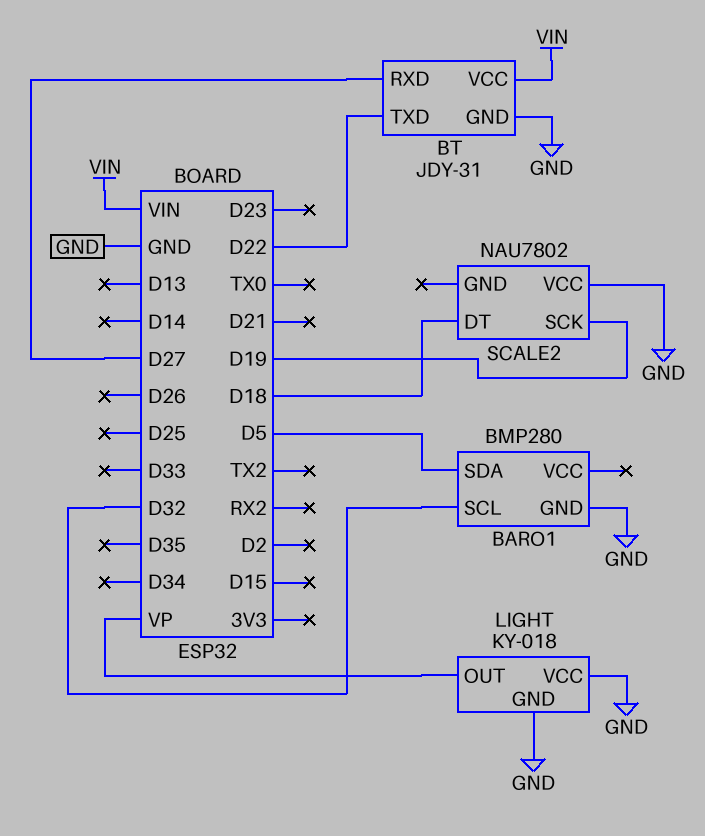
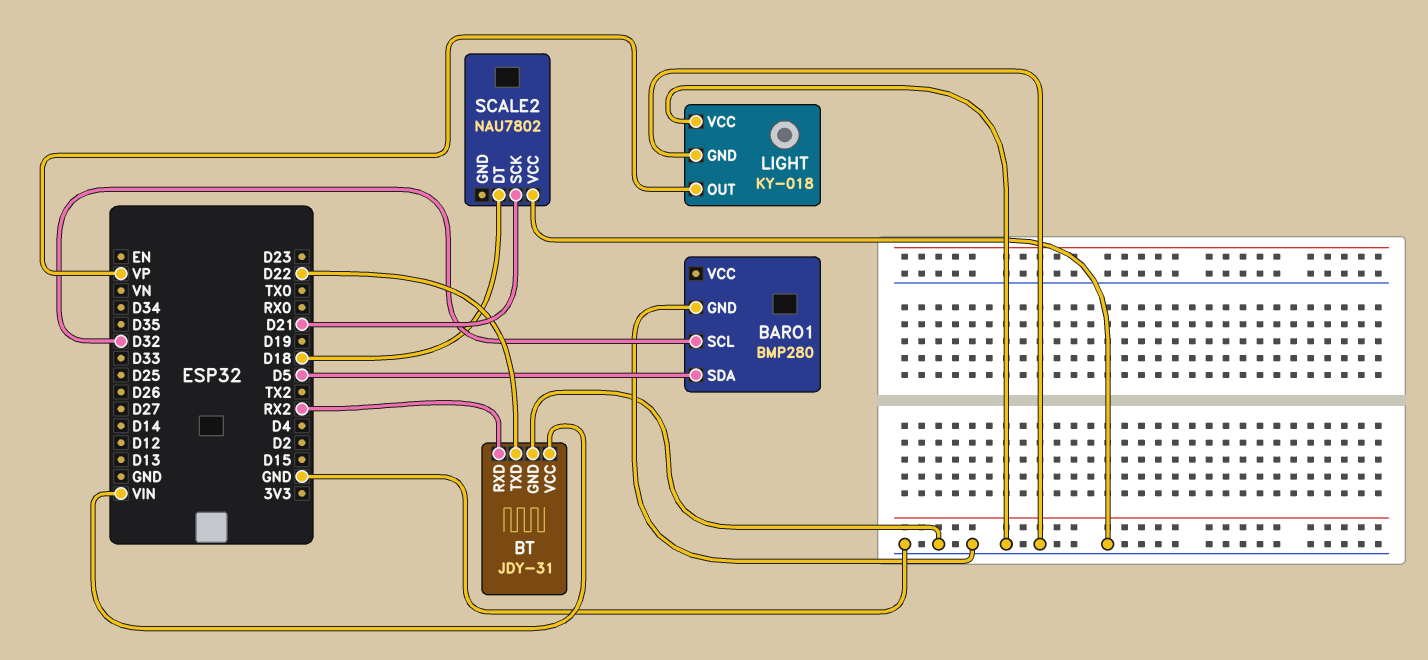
BT pin RXD: D27 -> RX2
SCALE2 pin SCK: D19 -> D21

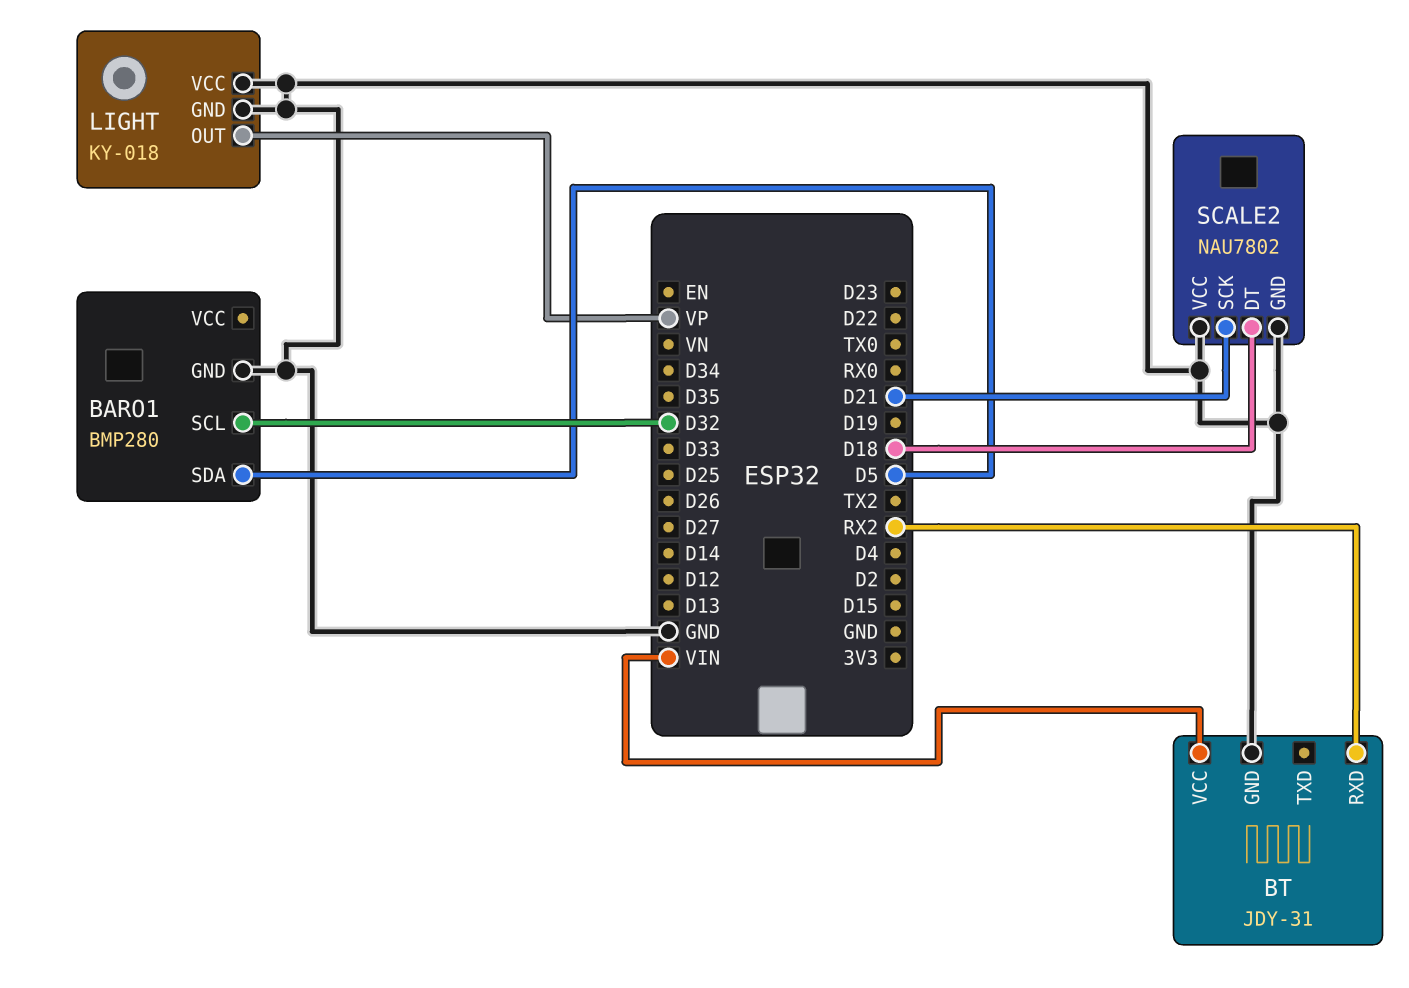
BT pin TXD: D22 -> none
SCALE2 pin GND: none -> GND

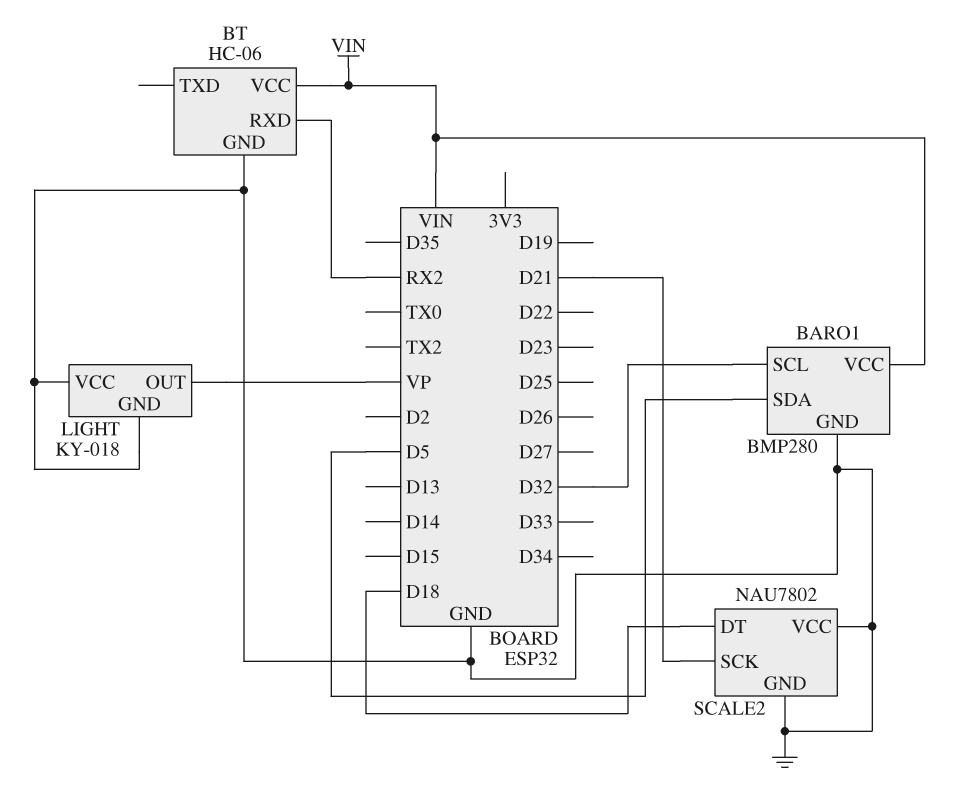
BARO1 pin VCC: none -> VIN
BT: JDY-31 -> HC-06

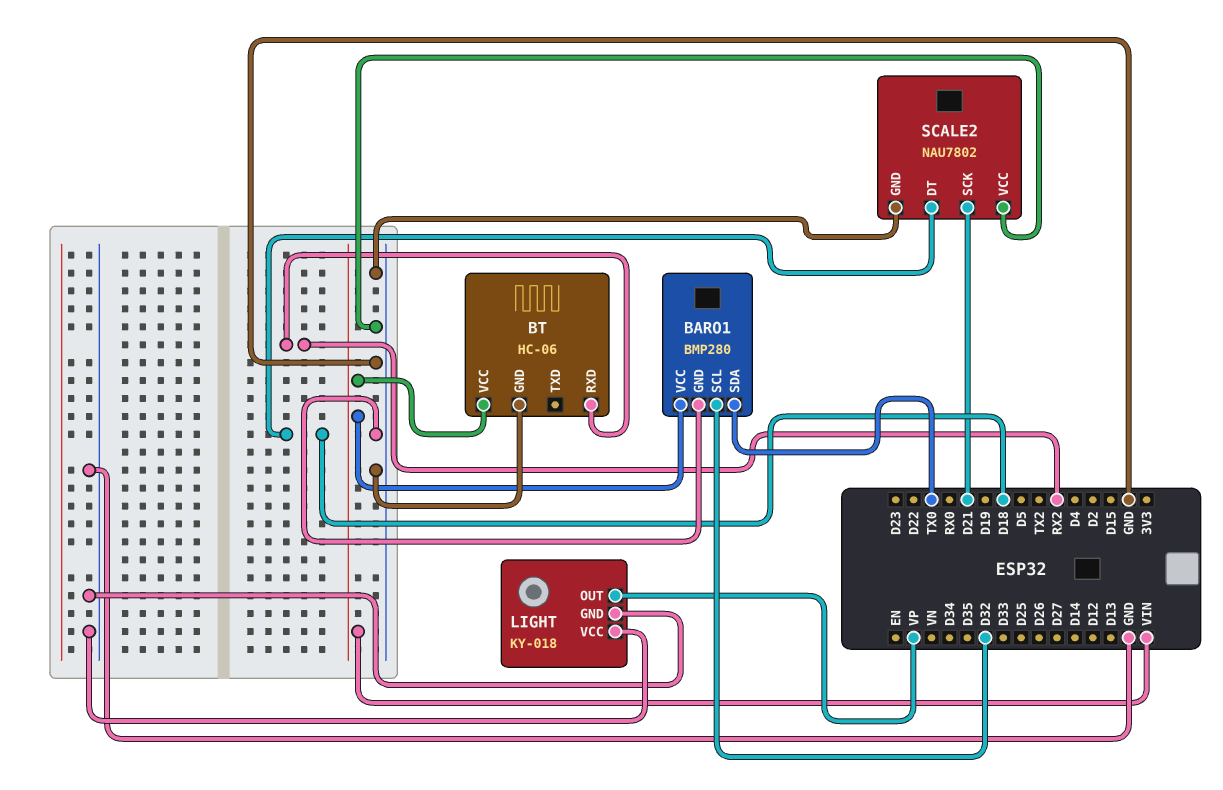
BARO1 pin SDA: D5 -> TX0

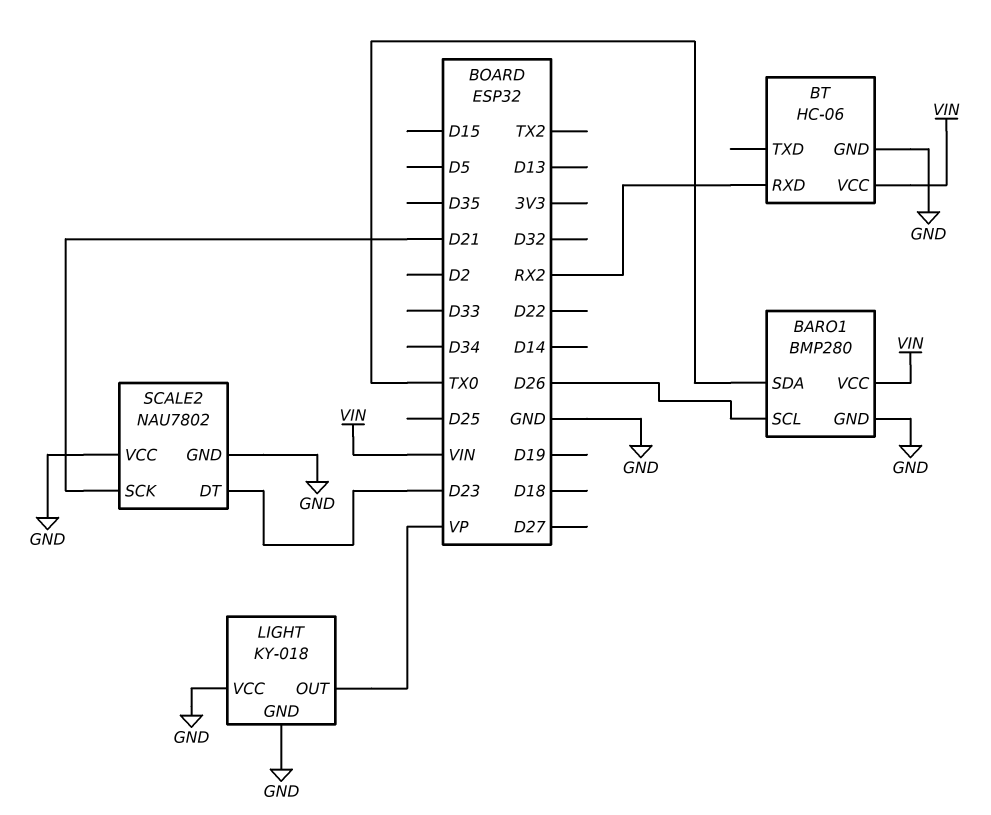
BARO1 pin SCL: D32 -> D26
SCALE2 pin DT: D18 -> D23

